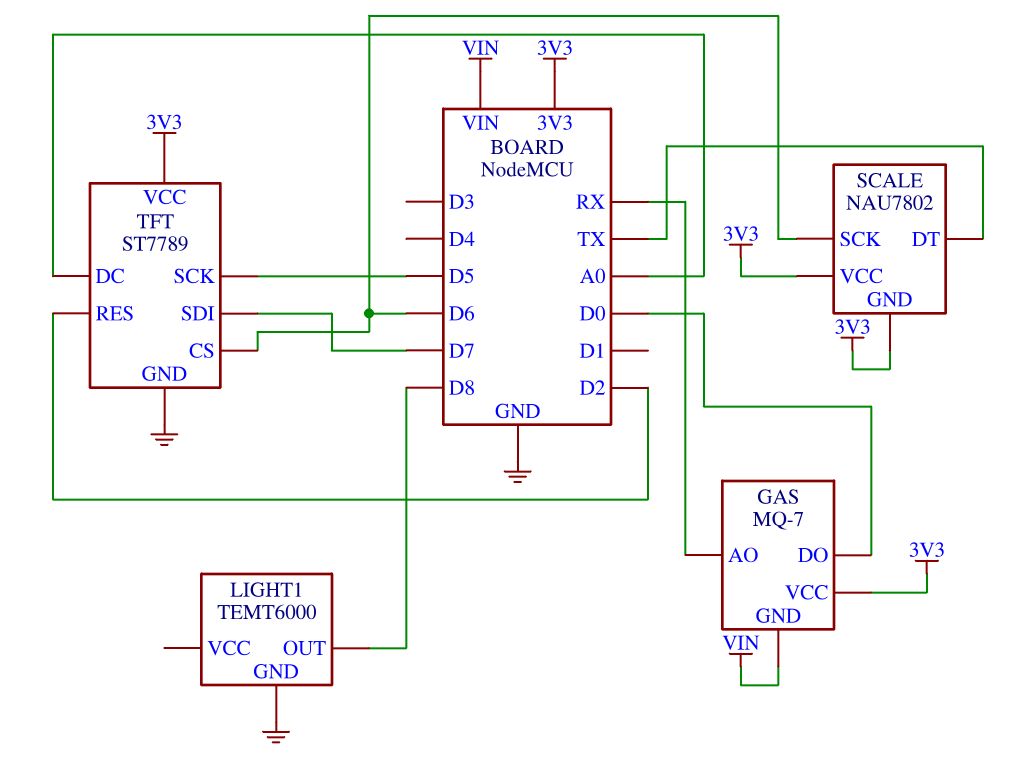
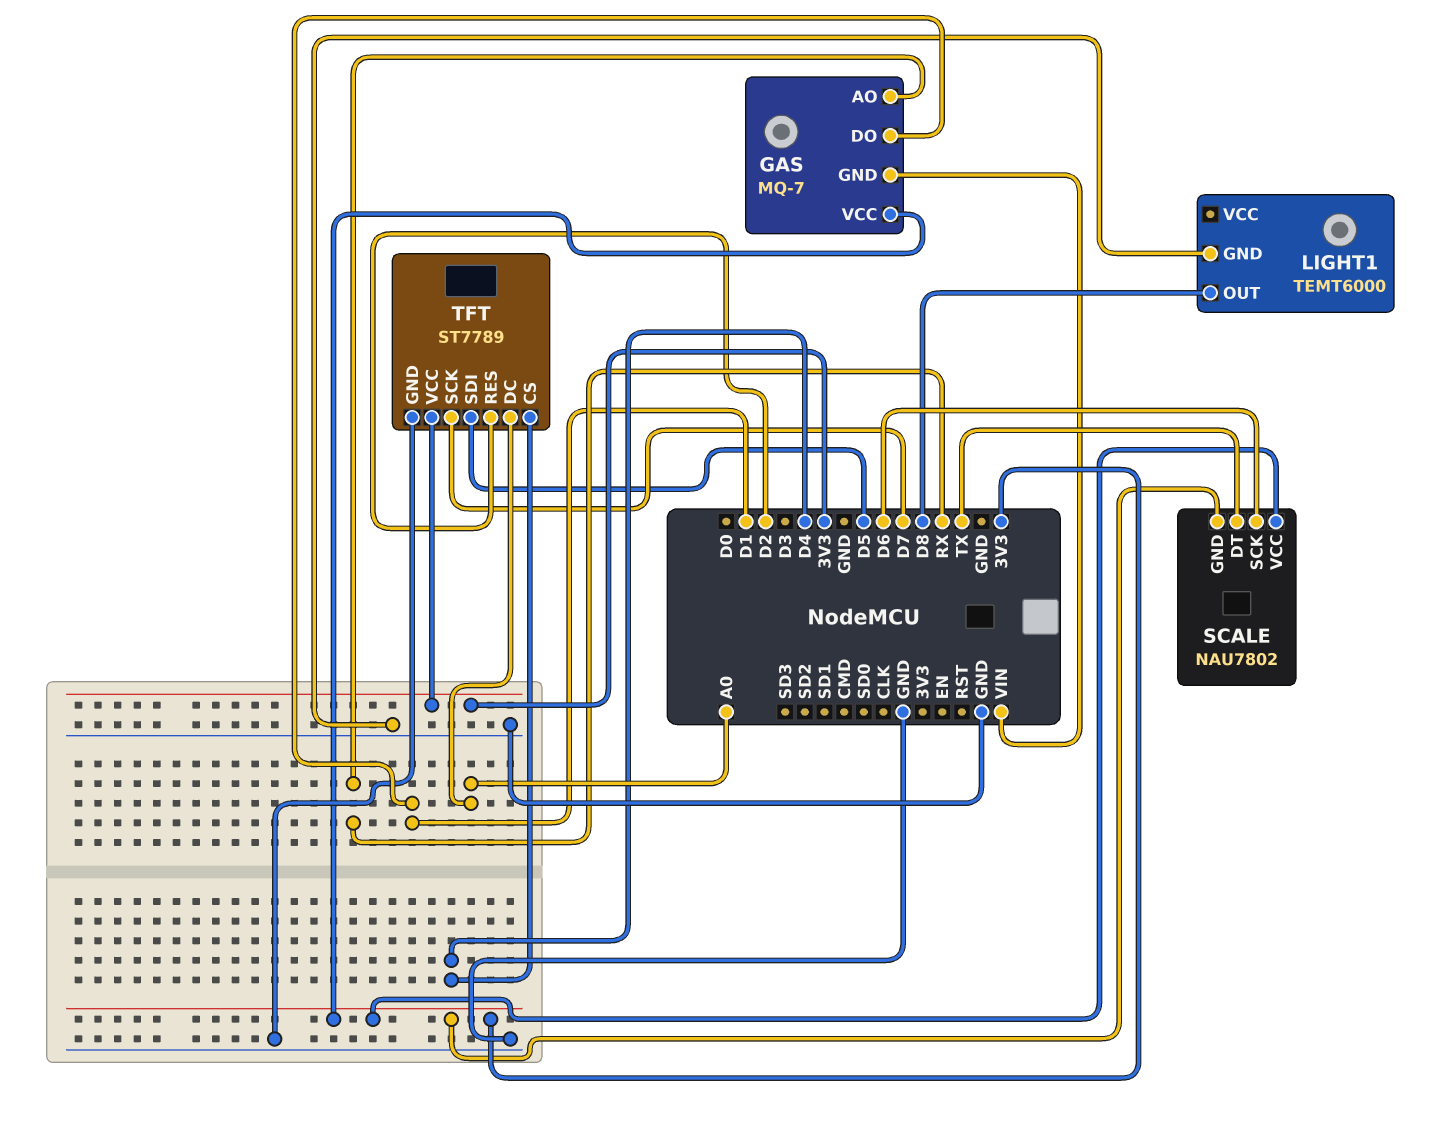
GAS pin DO: D0 -> D1
TFT pin CS: D6 -> D4
TFT pin SCK: D5 -> D7
TFT pin SDI: D7 -> D5

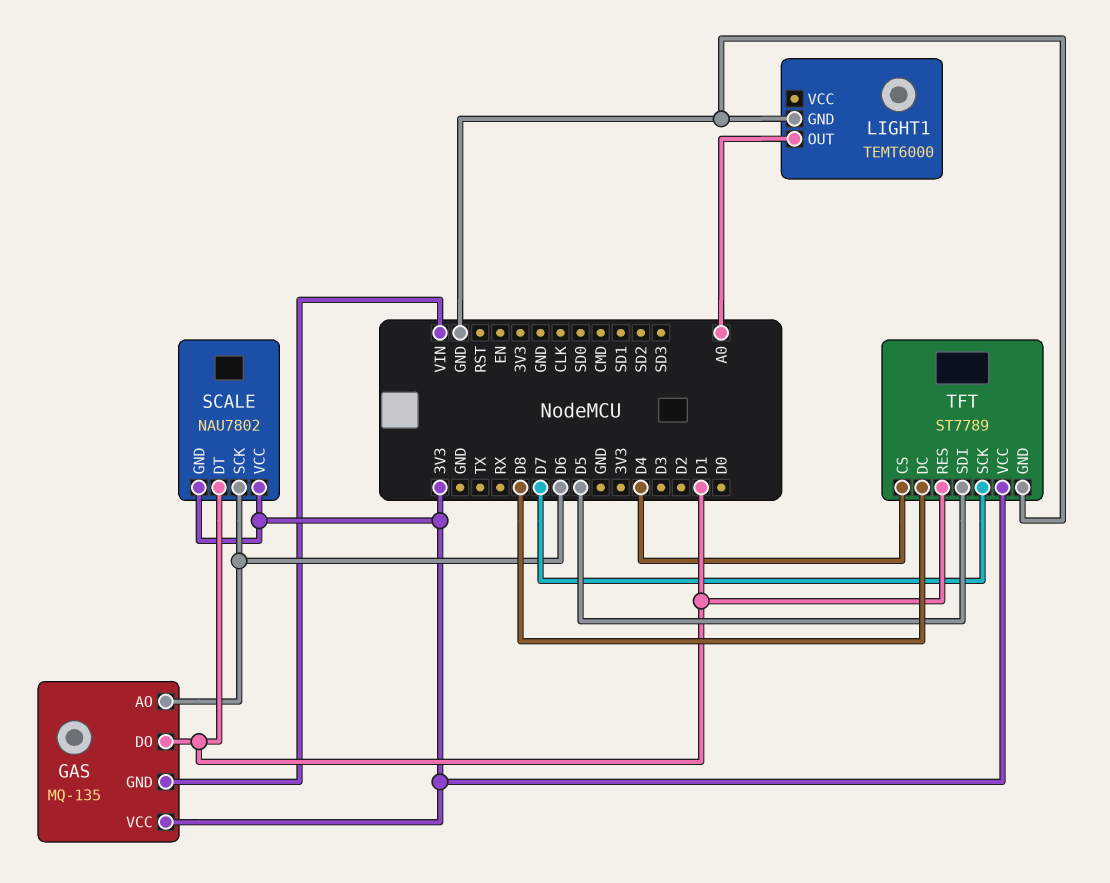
GAS: MQ-7 -> MQ-135
GAS pin AO: RX -> D6
LIGHT1 pin OUT: D8 -> A0
SCALE pin DT: TX -> D1
TFT pin DC: A0 -> D8
TFT pin RES: D2 -> D1

